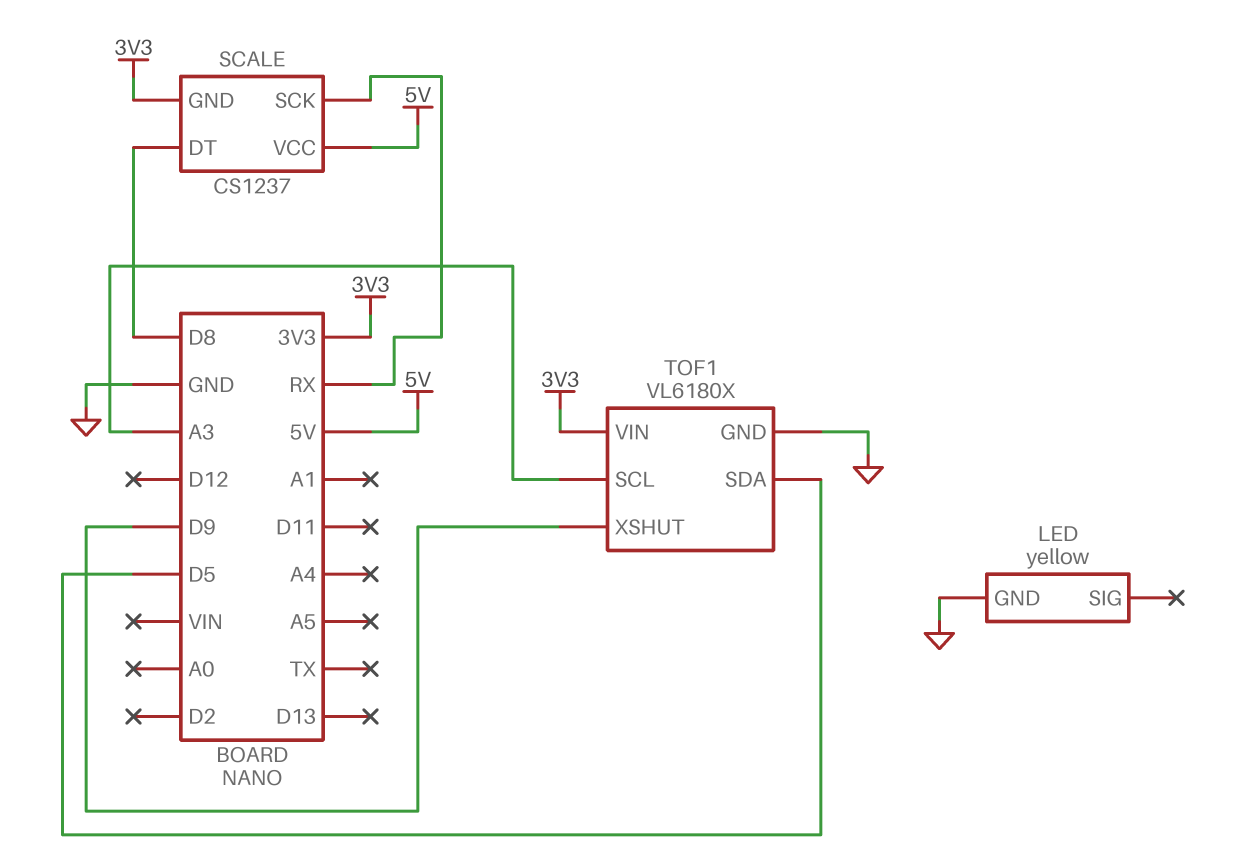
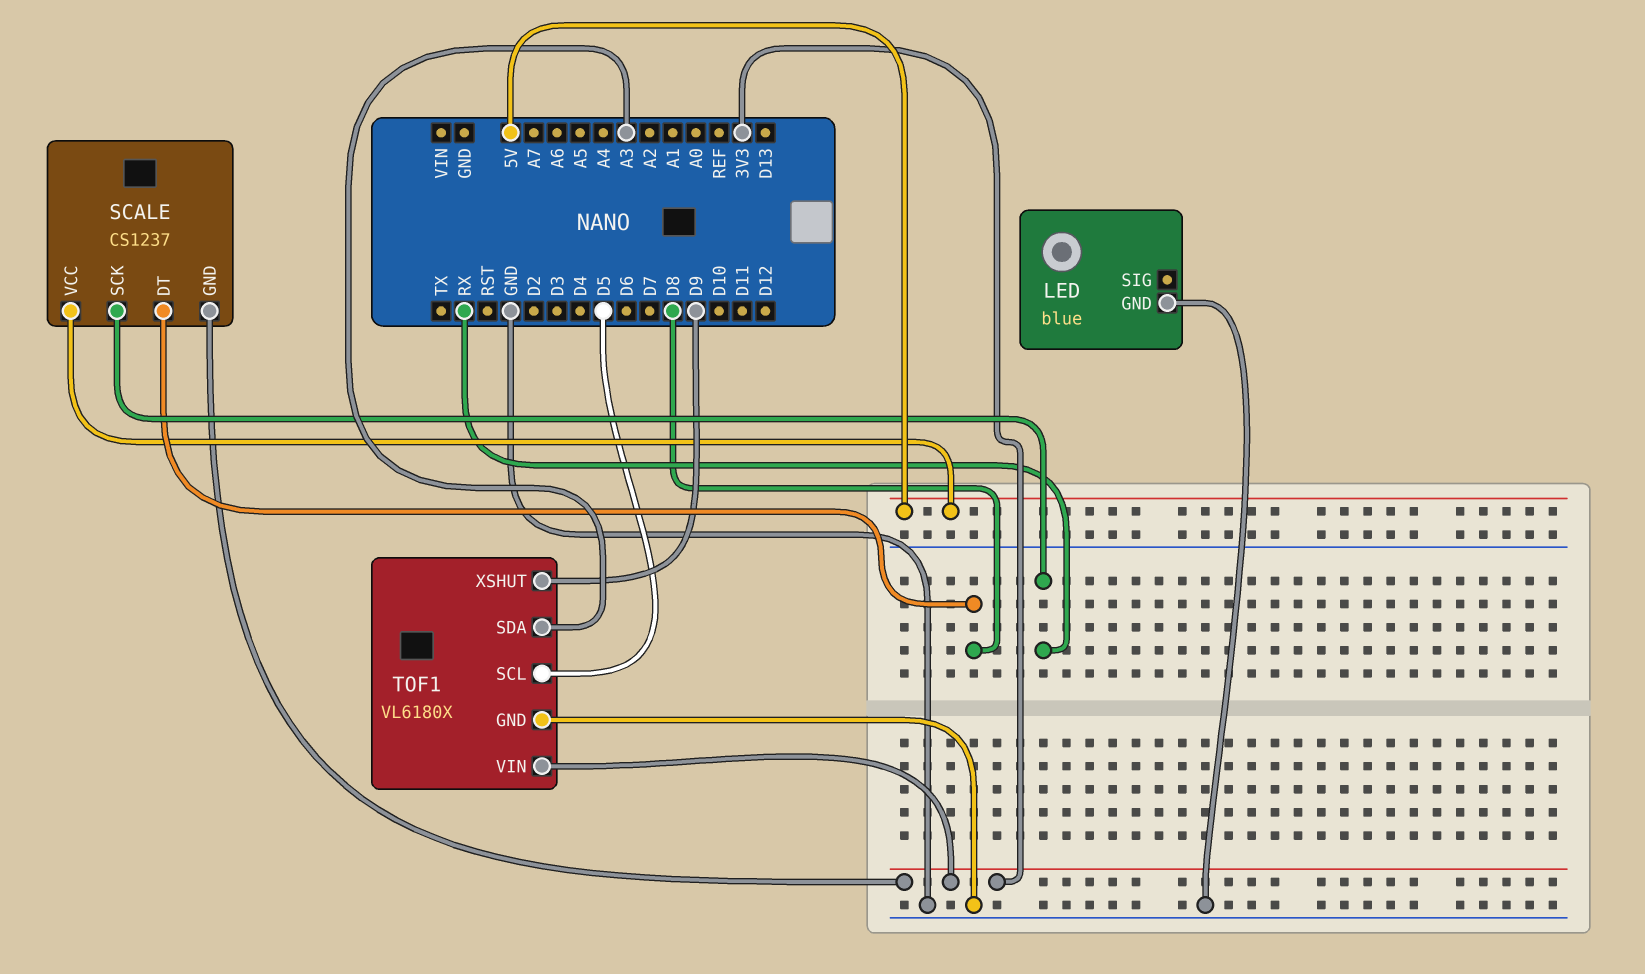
LED: yellow -> blue
TOF1 pin SCL: A3 -> D5
TOF1 pin SDA: D5 -> A3

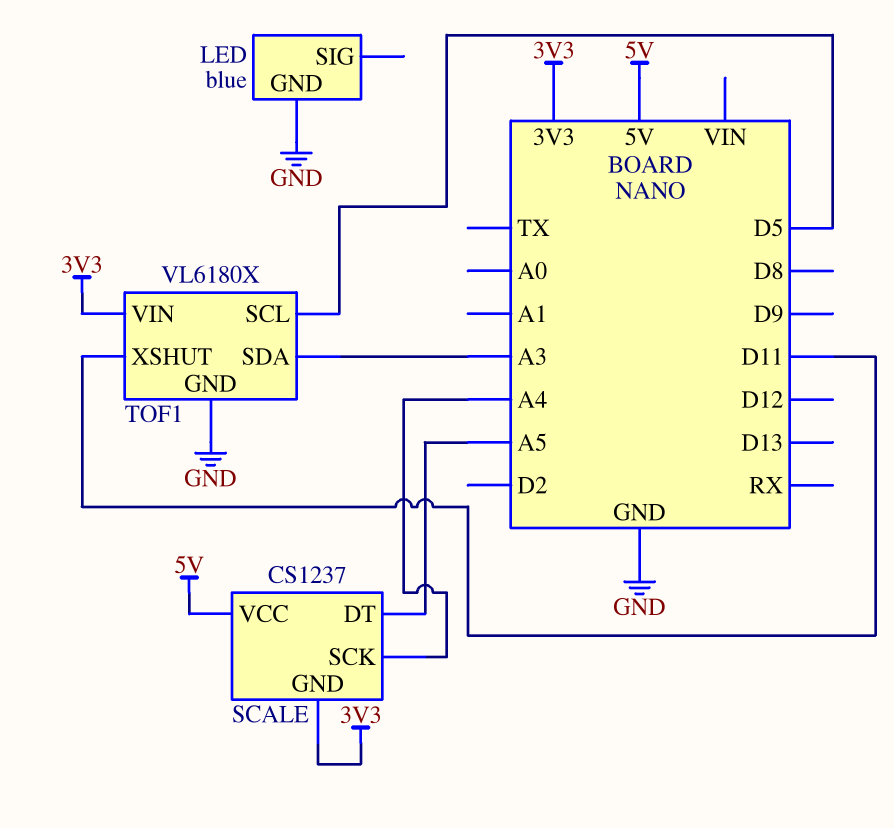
SCALE pin DT: D8 -> A5
SCALE pin SCK: RX -> A4
TOF1 pin XSHUT: D9 -> D11

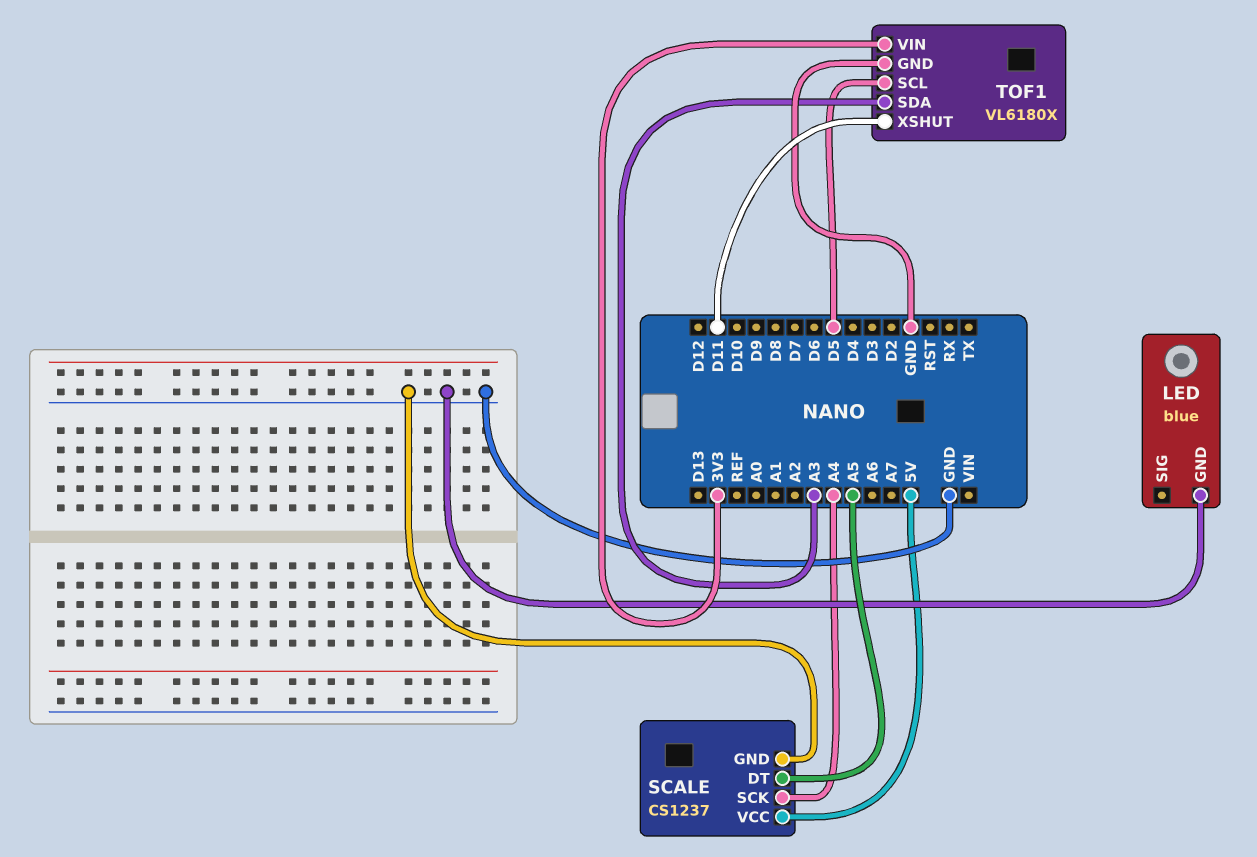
SCALE pin GND: 3V3 -> GND

